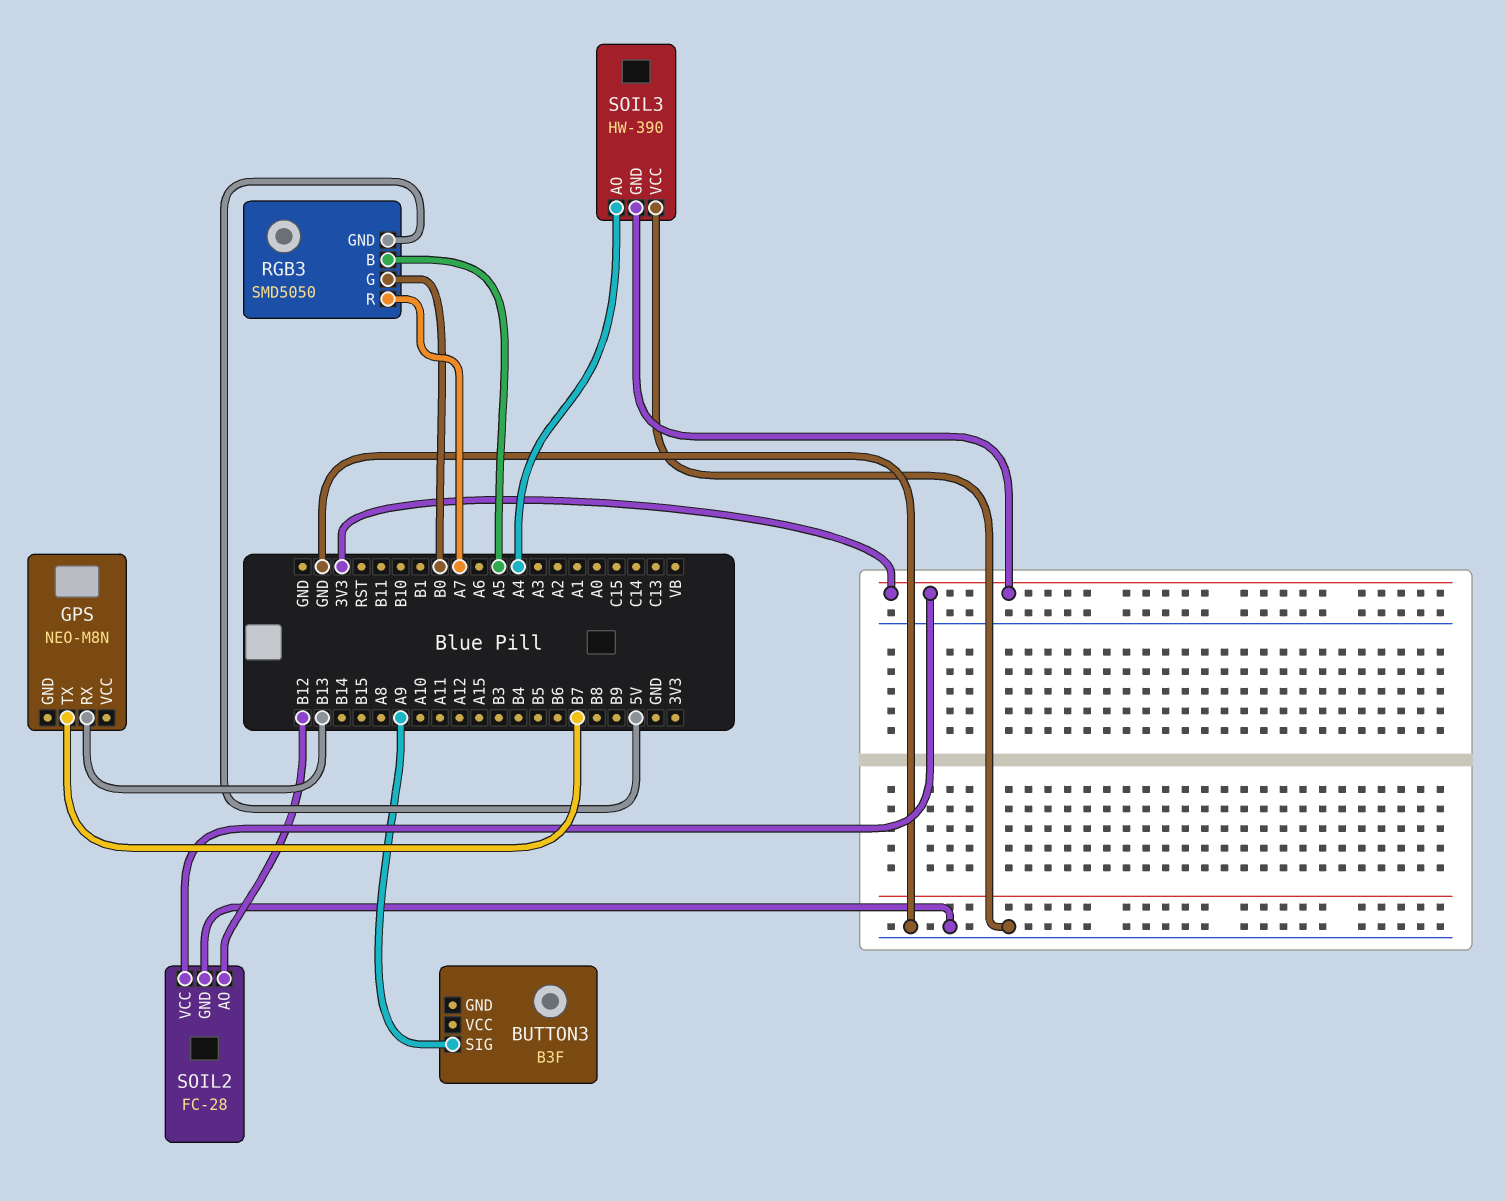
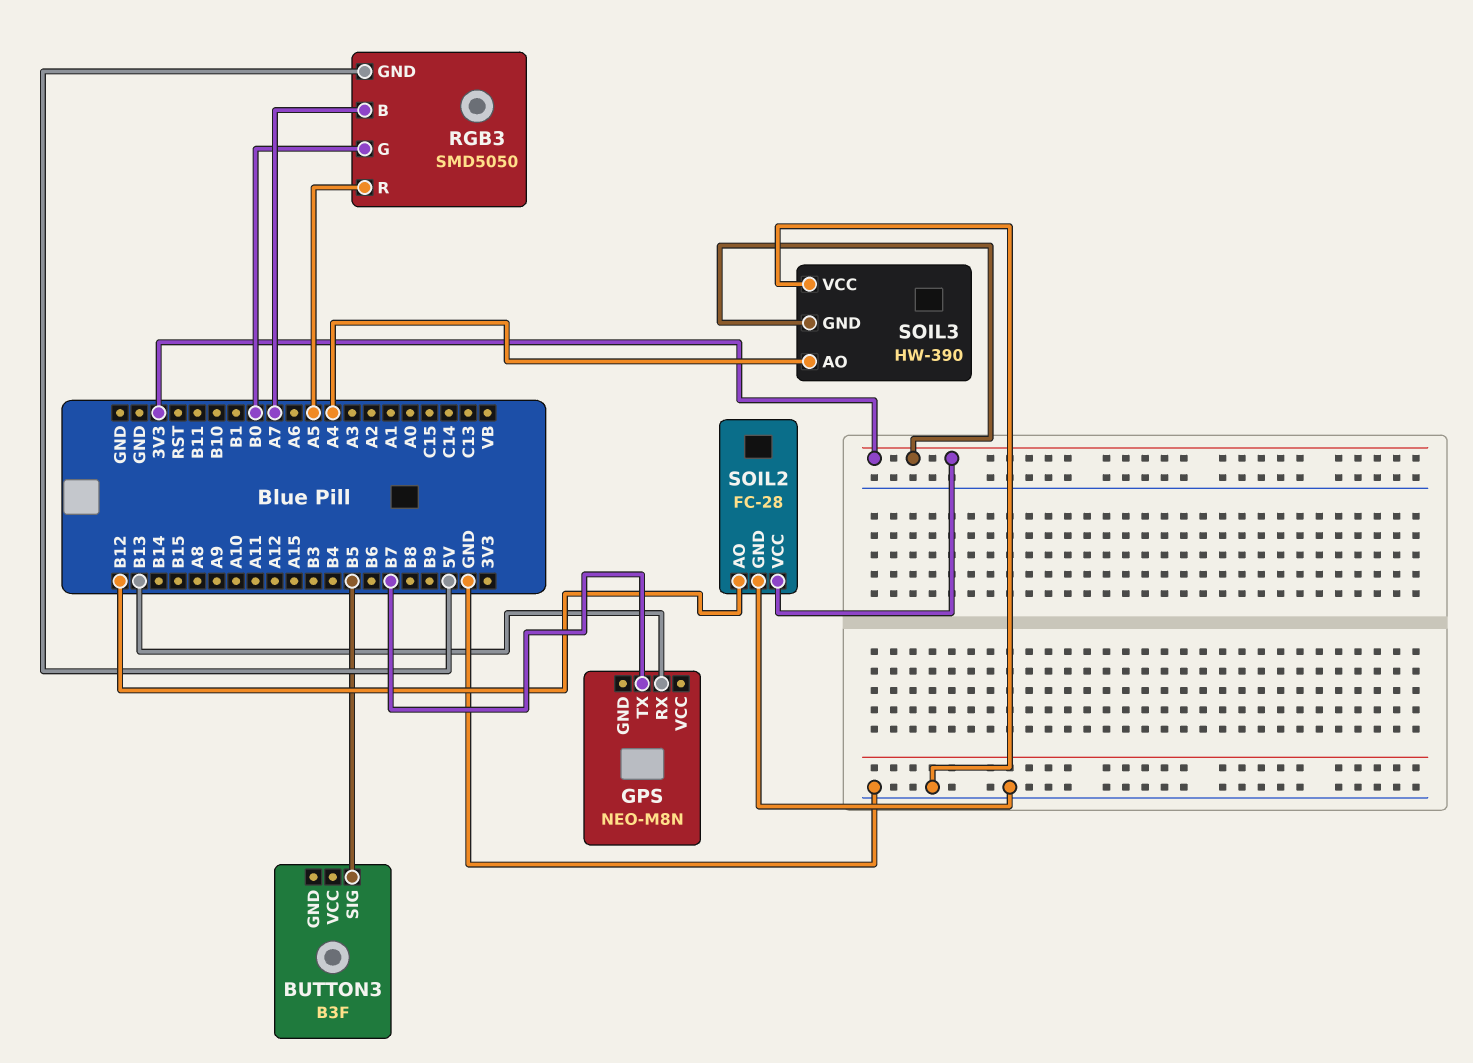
BUTTON3 pin SIG: A9 -> B5
RGB3 pin B: A5 -> A7
RGB3 pin R: A7 -> A5

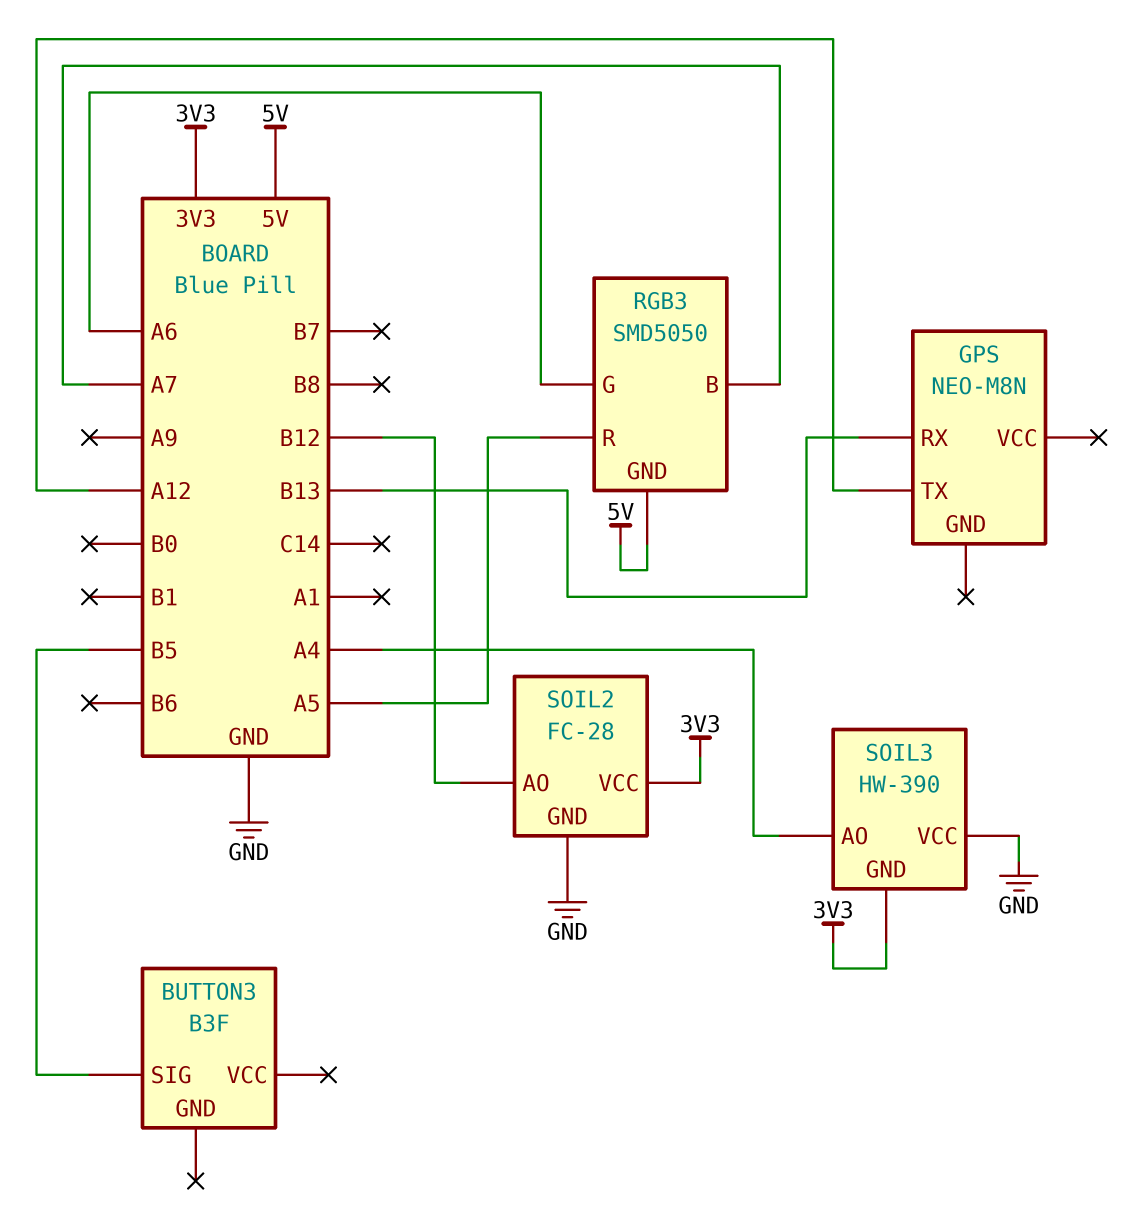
GPS pin TX: B7 -> A12
RGB3 pin G: B0 -> A6

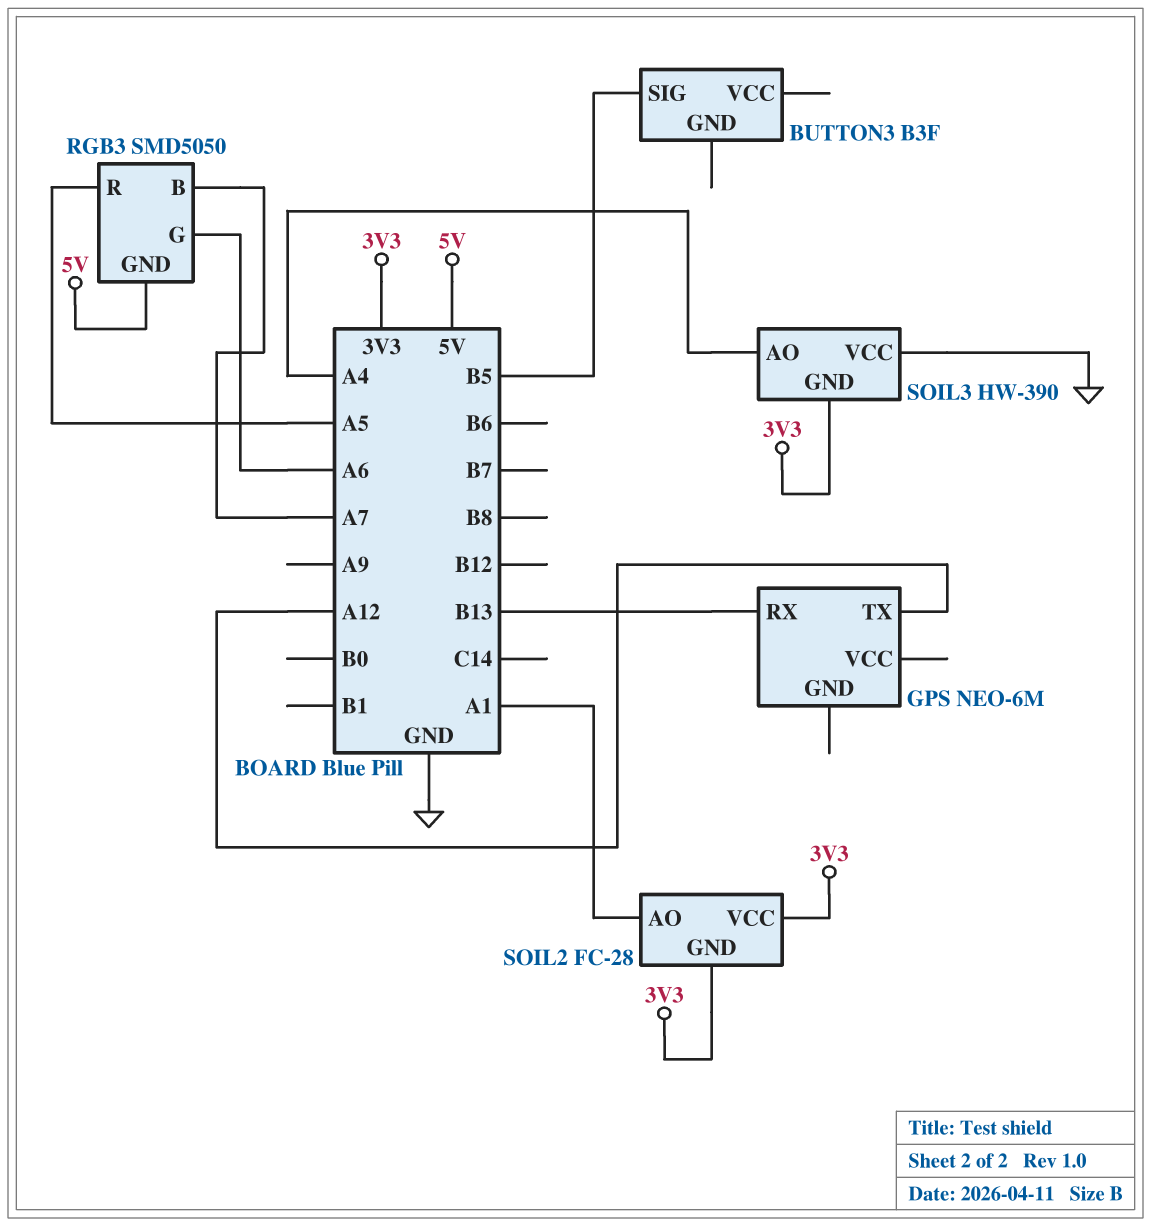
GPS: NEO-M8N -> NEO-6M
SOIL2 pin AO: B12 -> A1
SOIL2 pin GND: GND -> 3V3

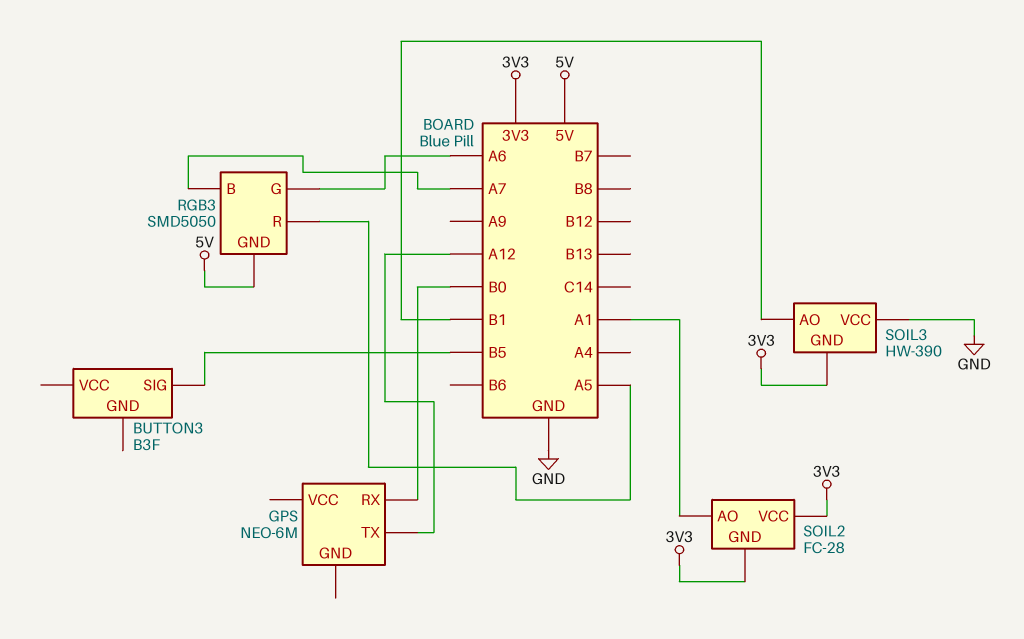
GPS pin RX: B13 -> B0
SOIL3 pin AO: A4 -> B1

